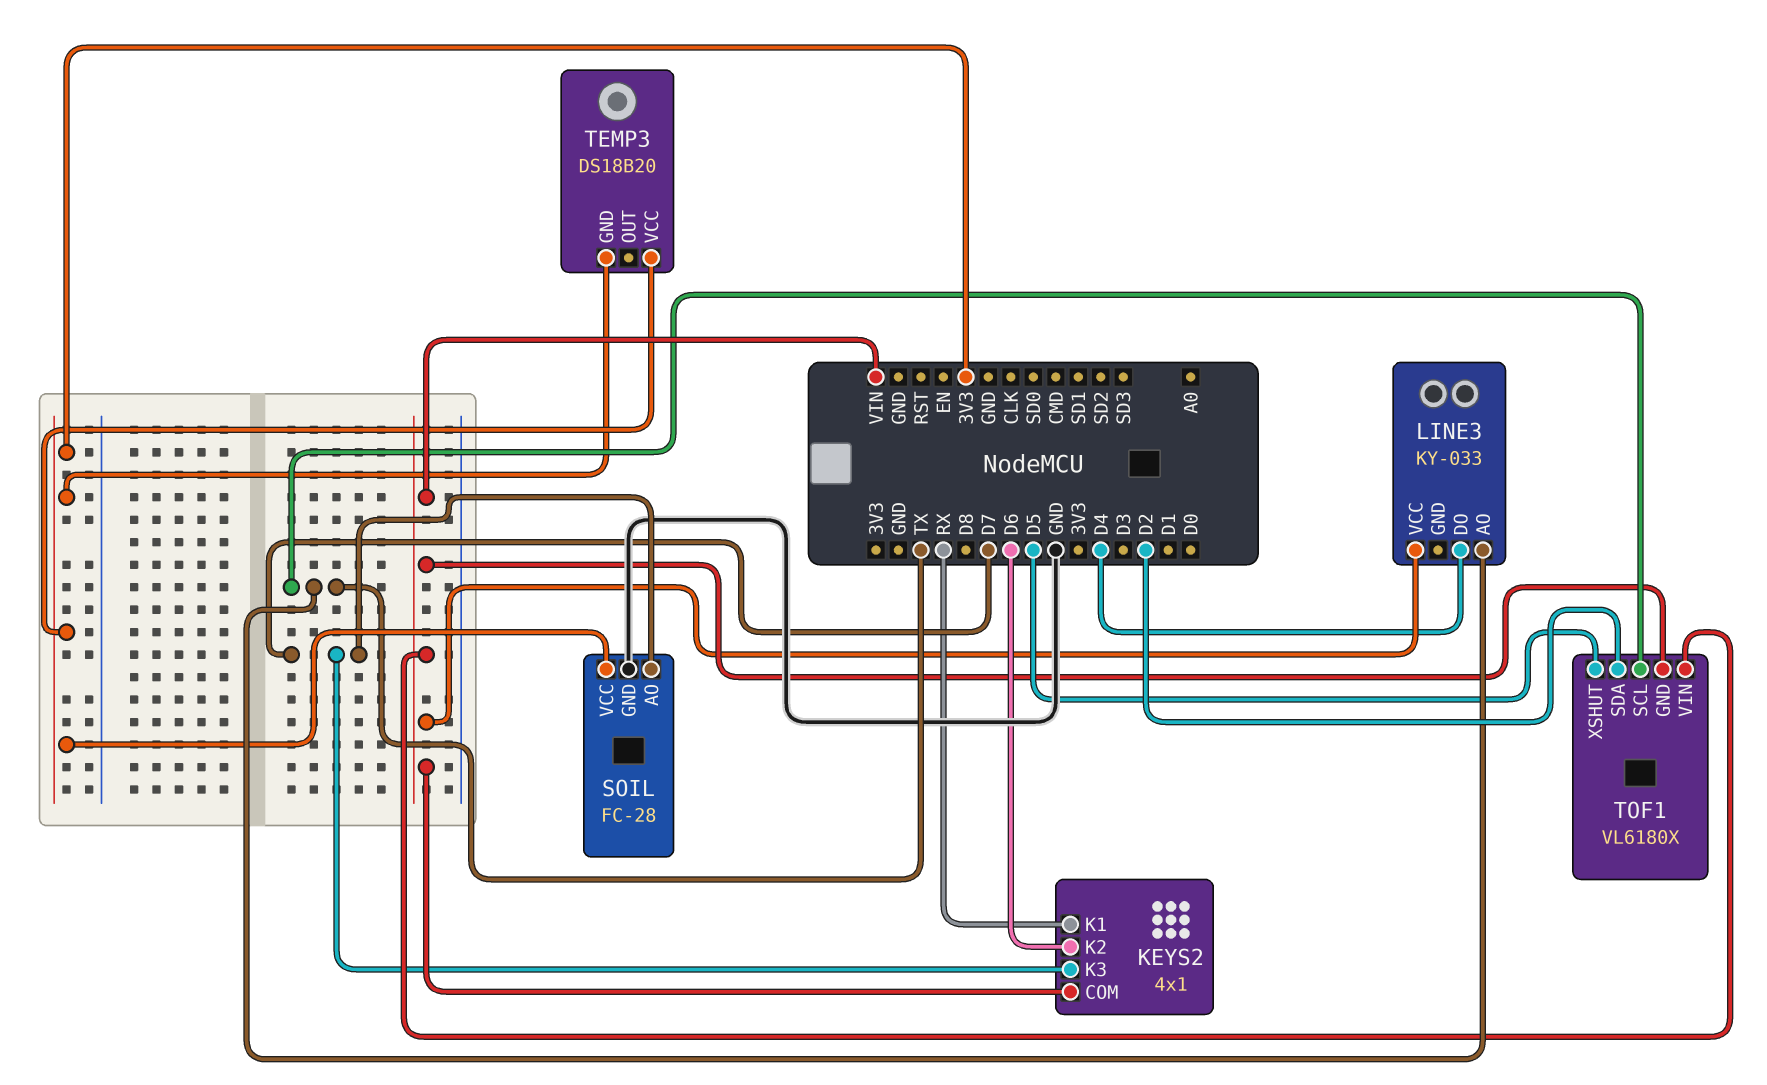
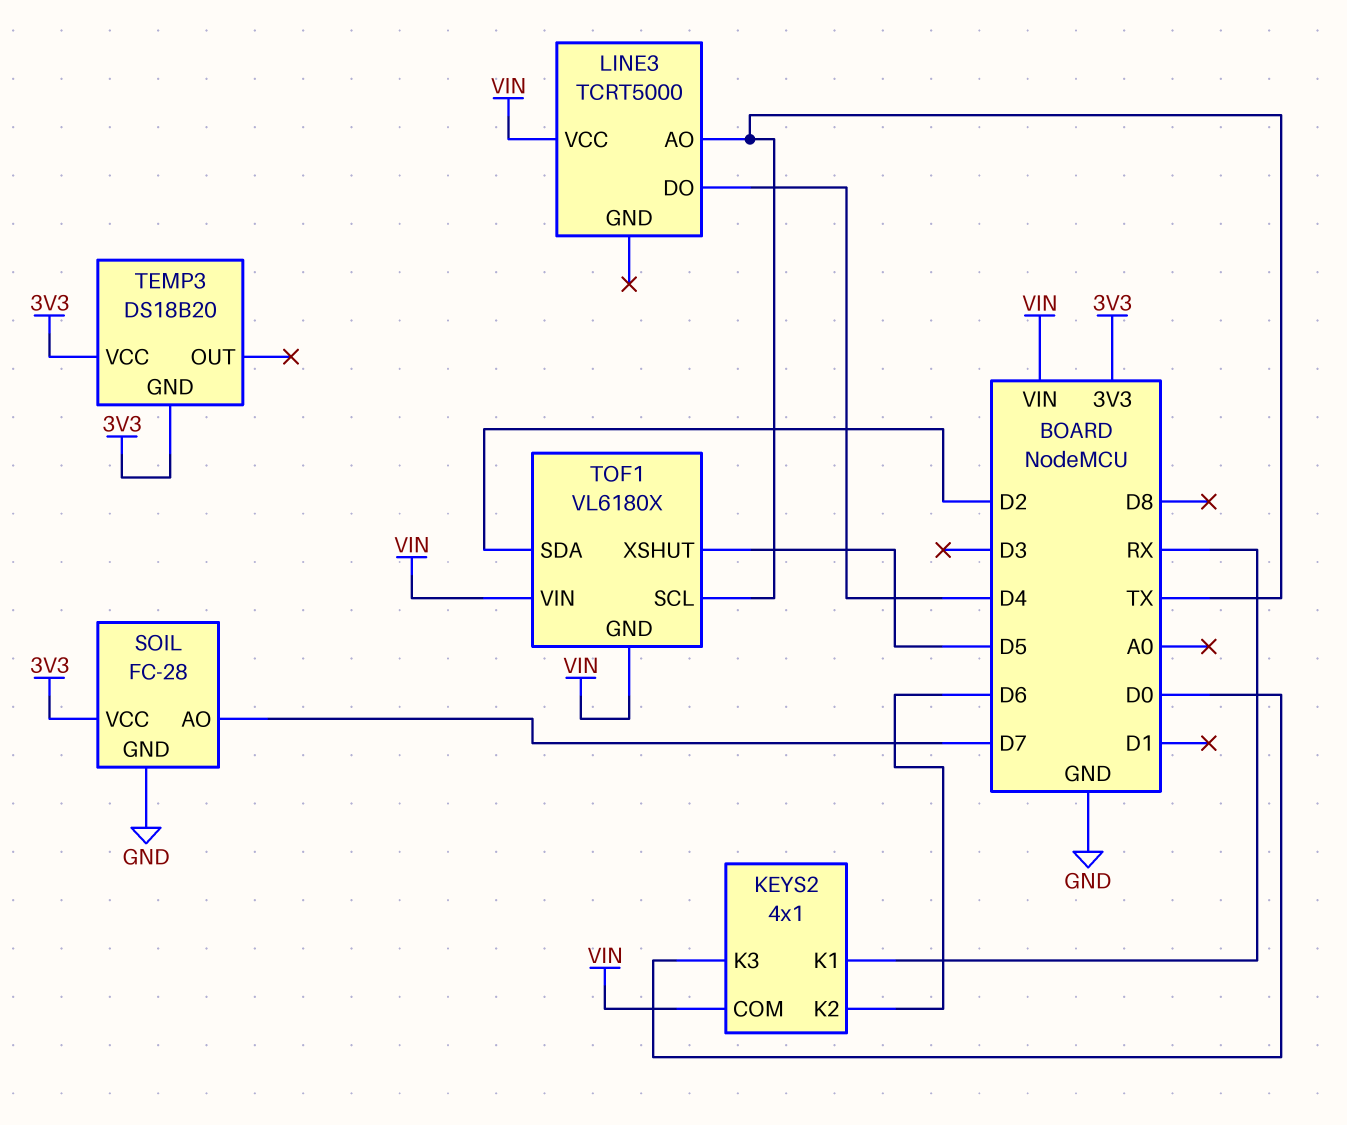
KEYS2 pin K3: D7 -> D0
LINE3: KY-033 -> TCRT5000

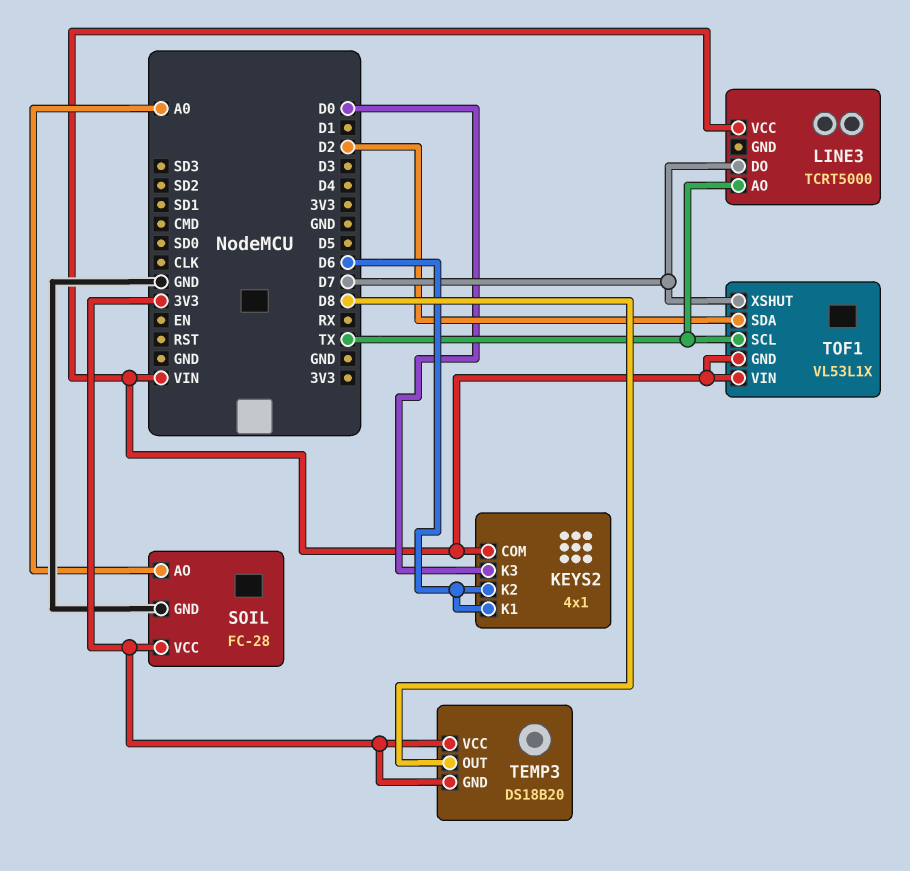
KEYS2 pin K1: RX -> D6
LINE3 pin DO: D4 -> D7
SOIL pin AO: D7 -> A0
TEMP3 pin OUT: none -> D8
TOF1: VL6180X -> VL53L1X
TOF1 pin XSHUT: D5 -> D7

